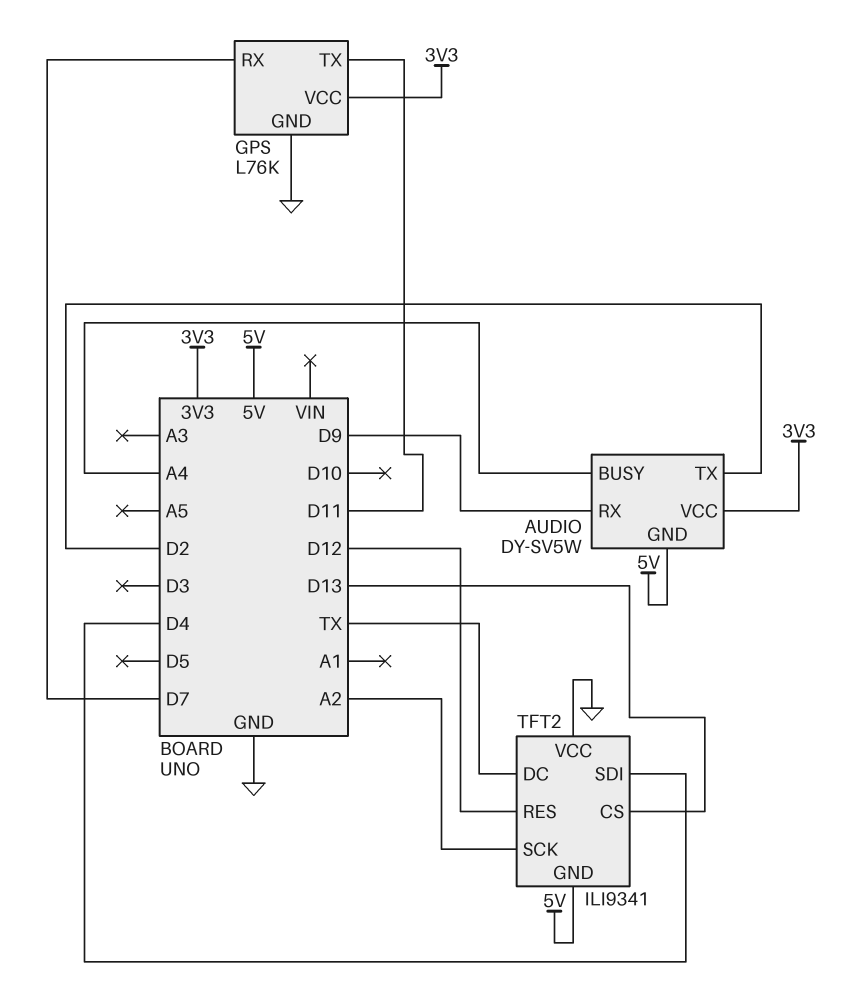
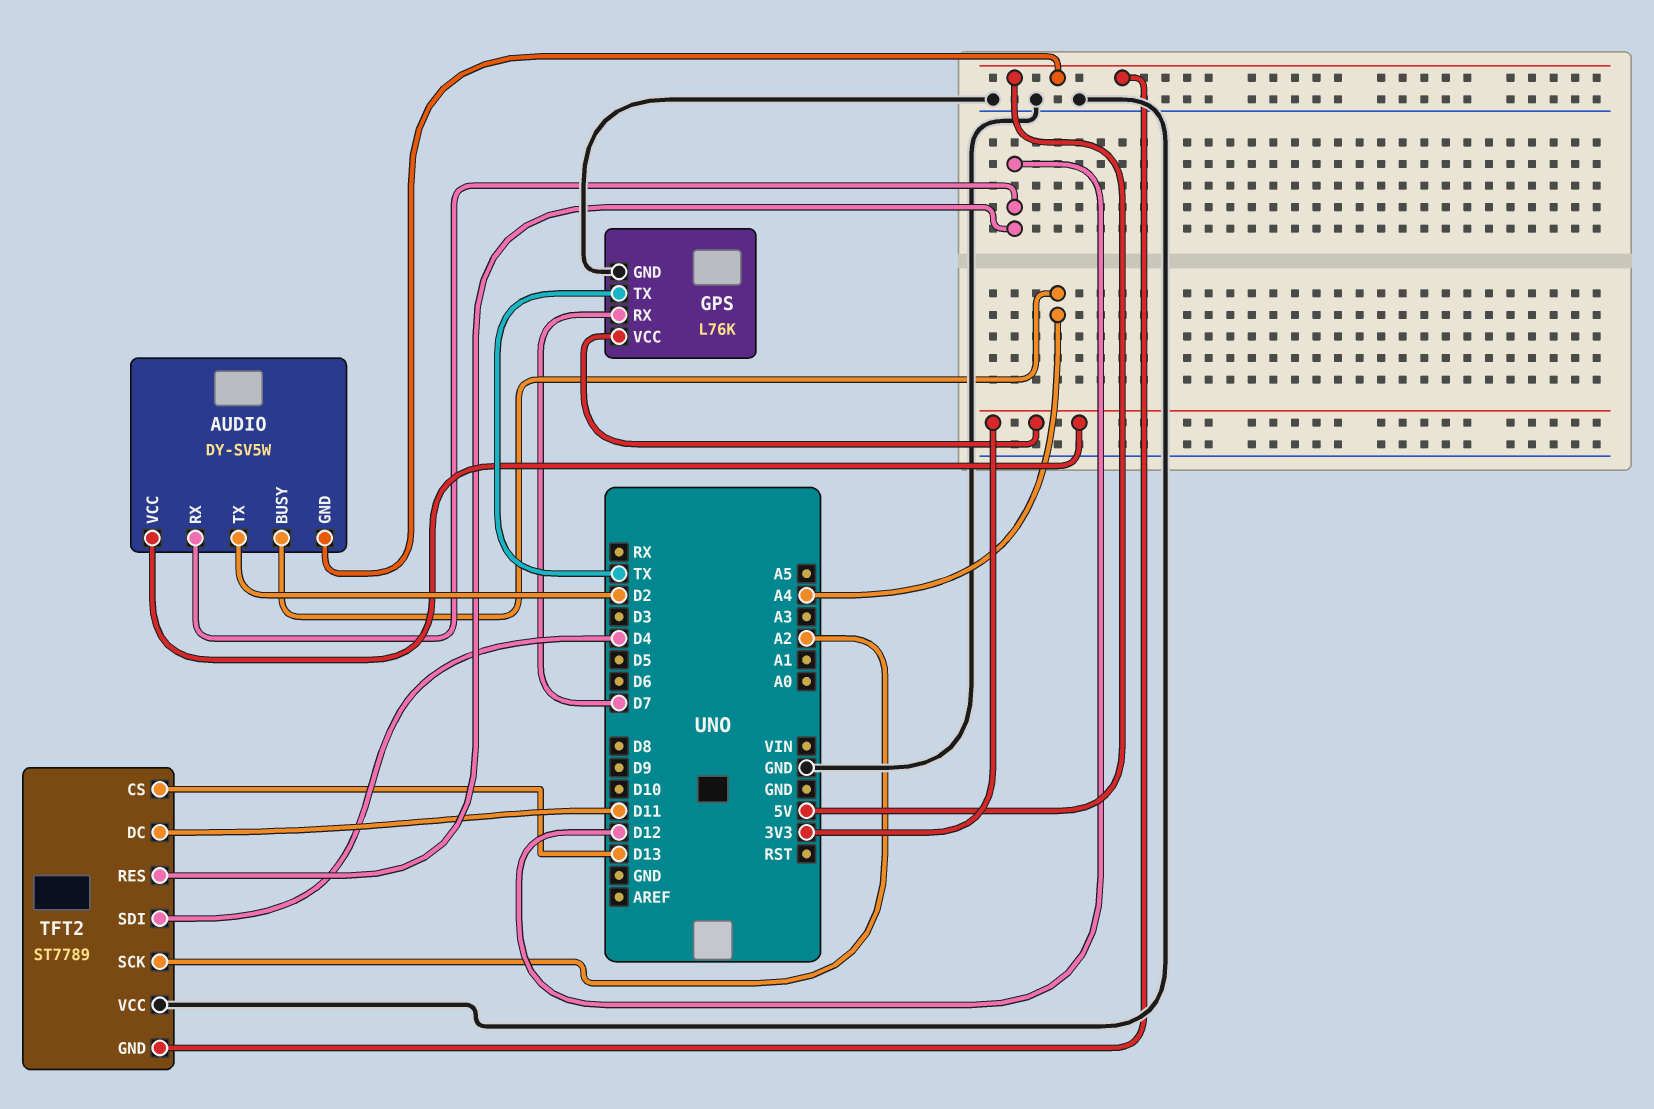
AUDIO pin RX: D9 -> D12
GPS pin TX: D11 -> TX
TFT2: ILI9341 -> ST7789
TFT2 pin DC: TX -> D11

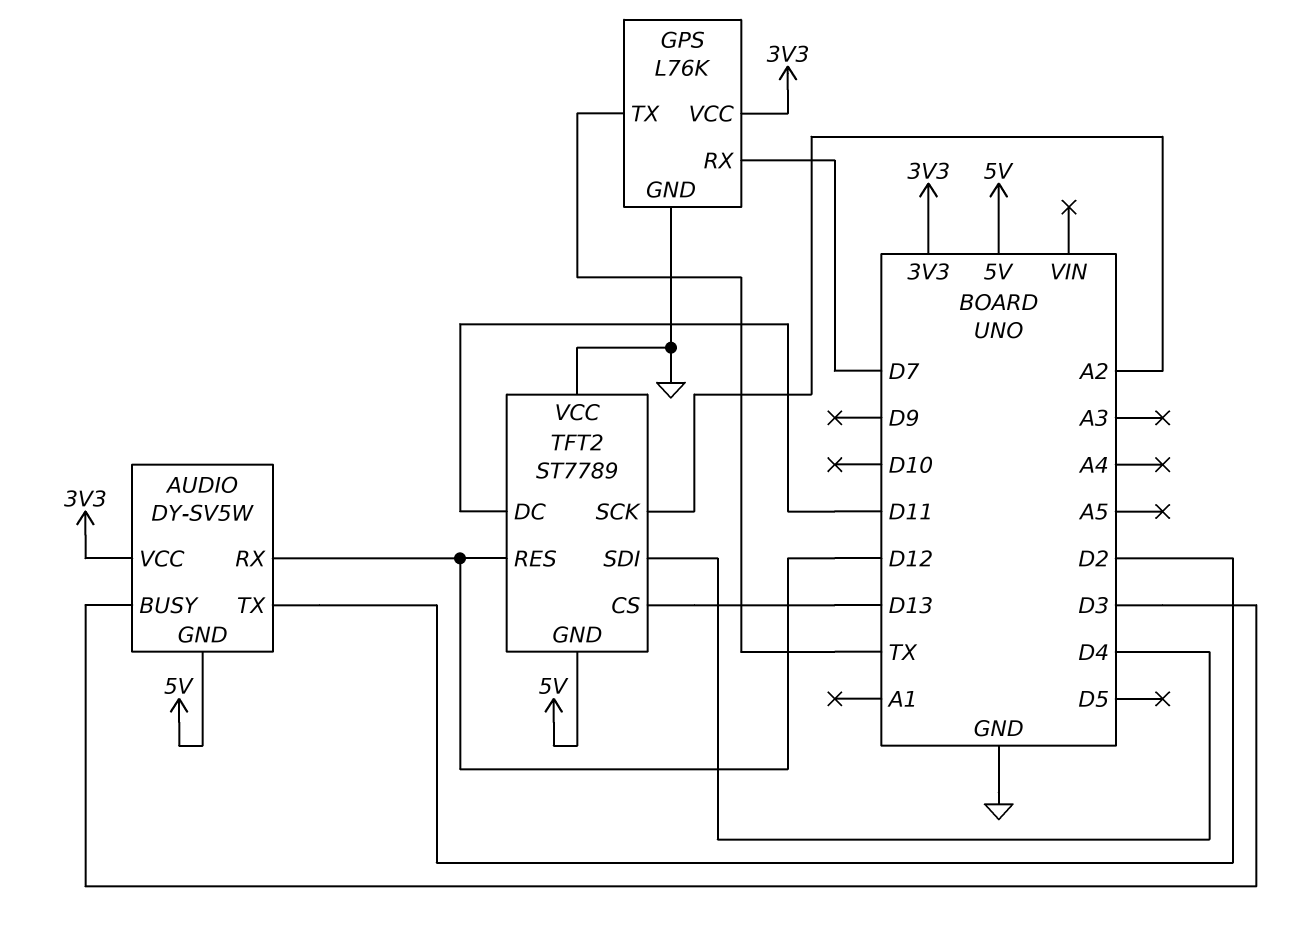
AUDIO pin BUSY: A4 -> D3

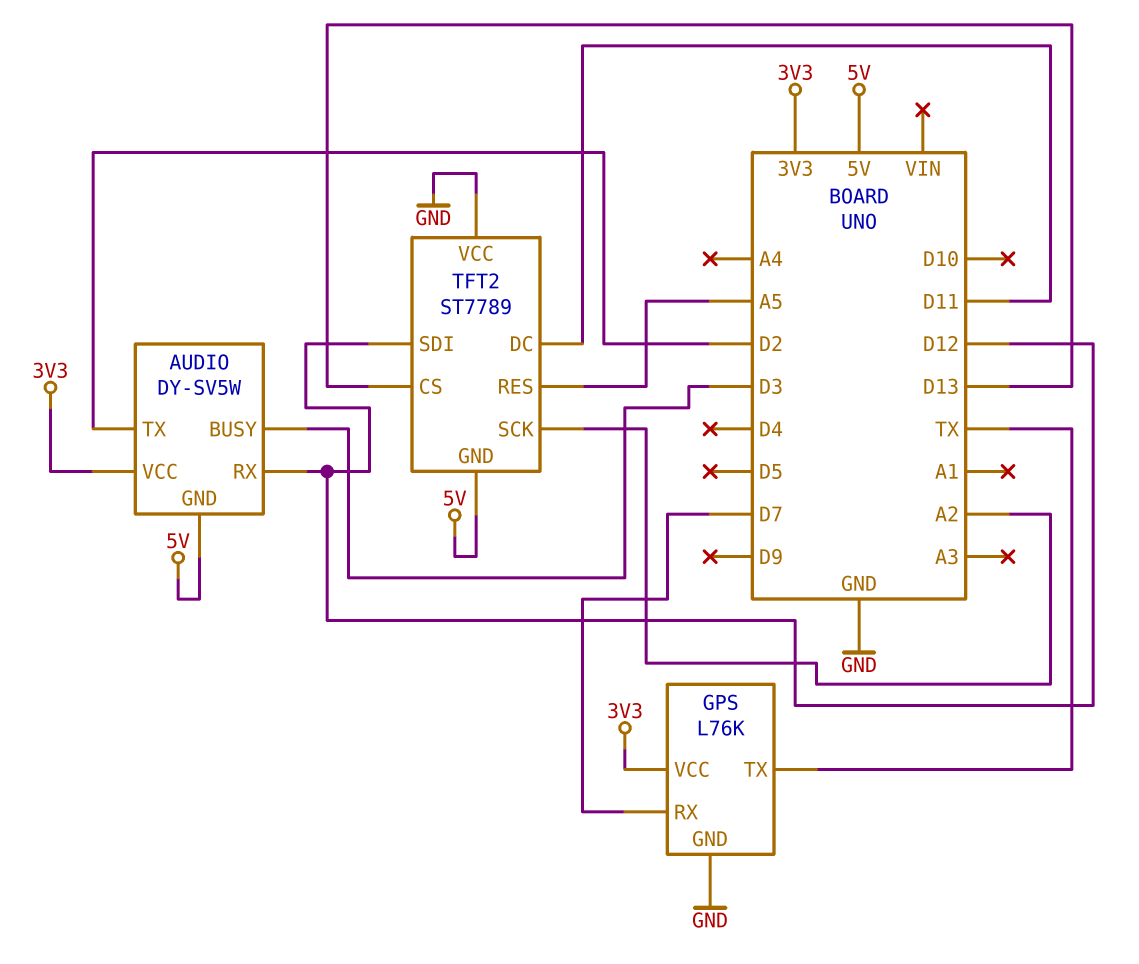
TFT2 pin RES: D12 -> A5
TFT2 pin SDI: D4 -> D12

